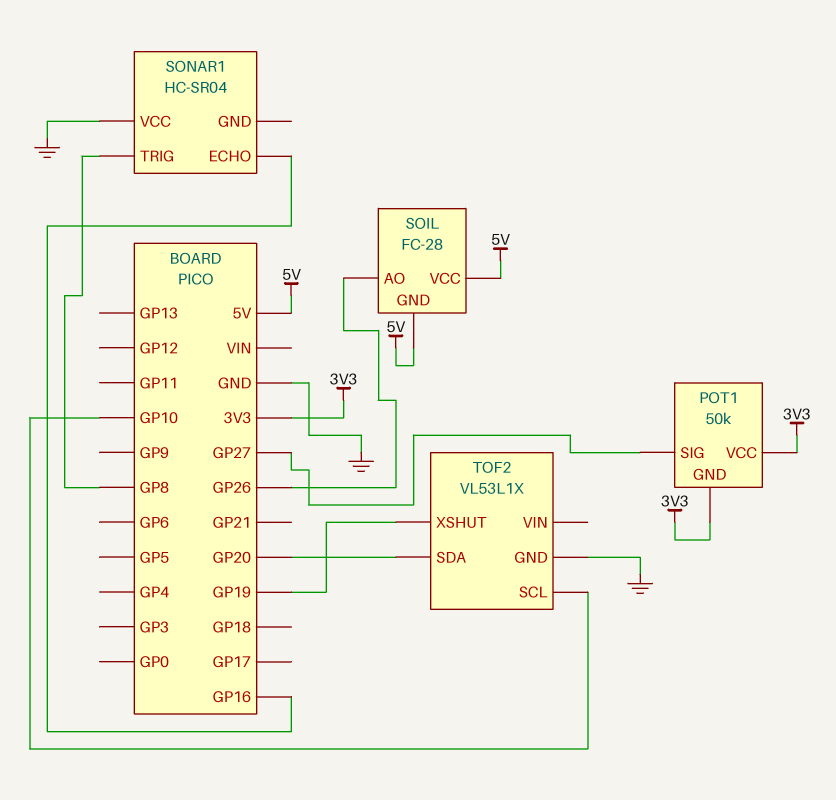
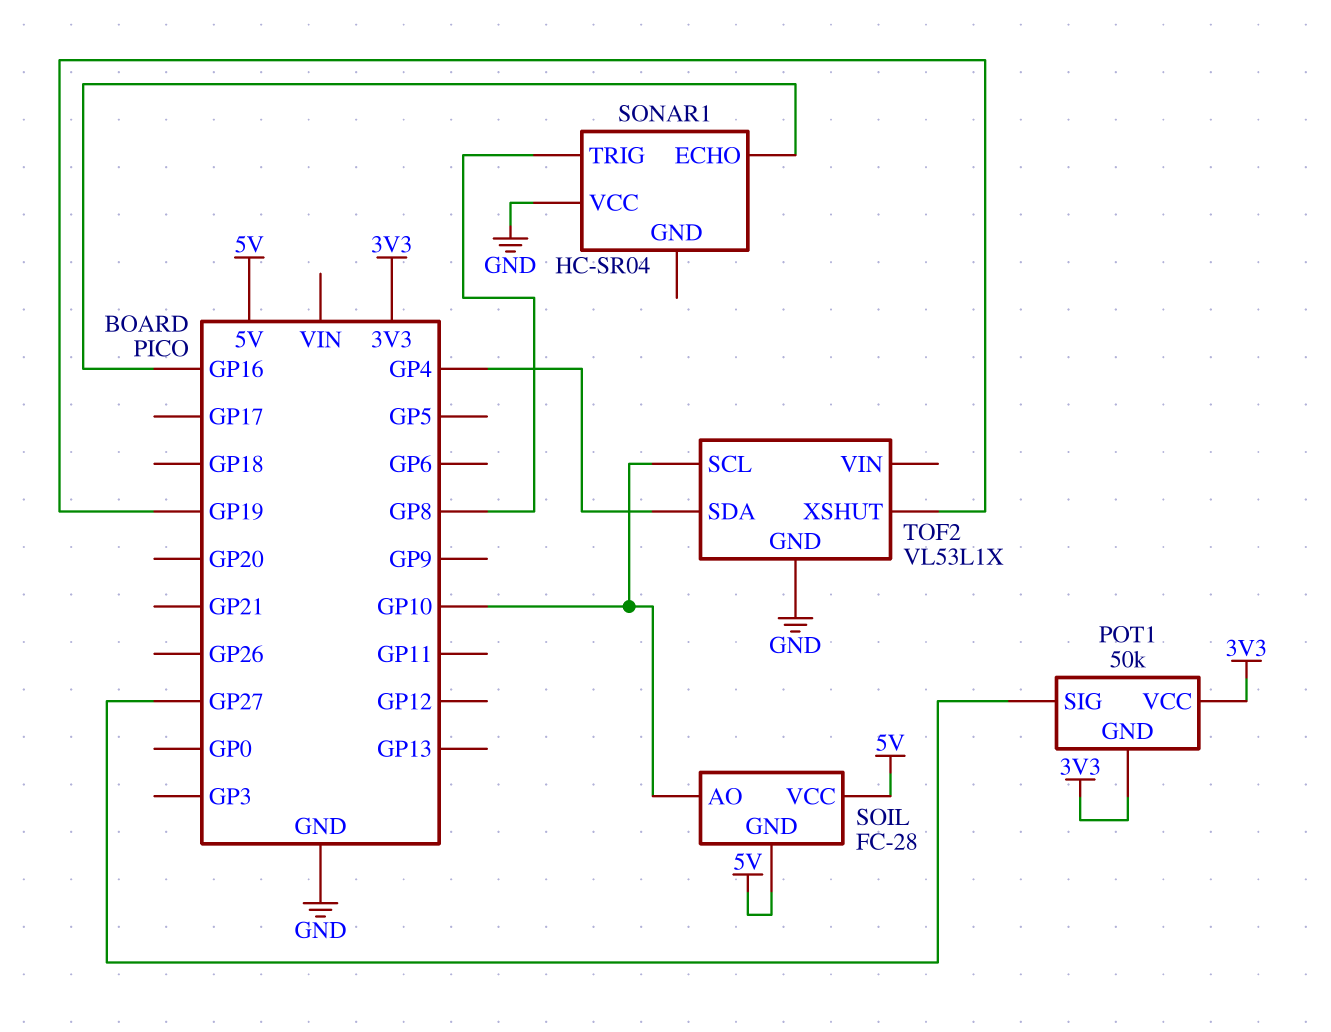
SOIL pin AO: GP26 -> GP10
TOF2 pin SDA: GP20 -> GP4

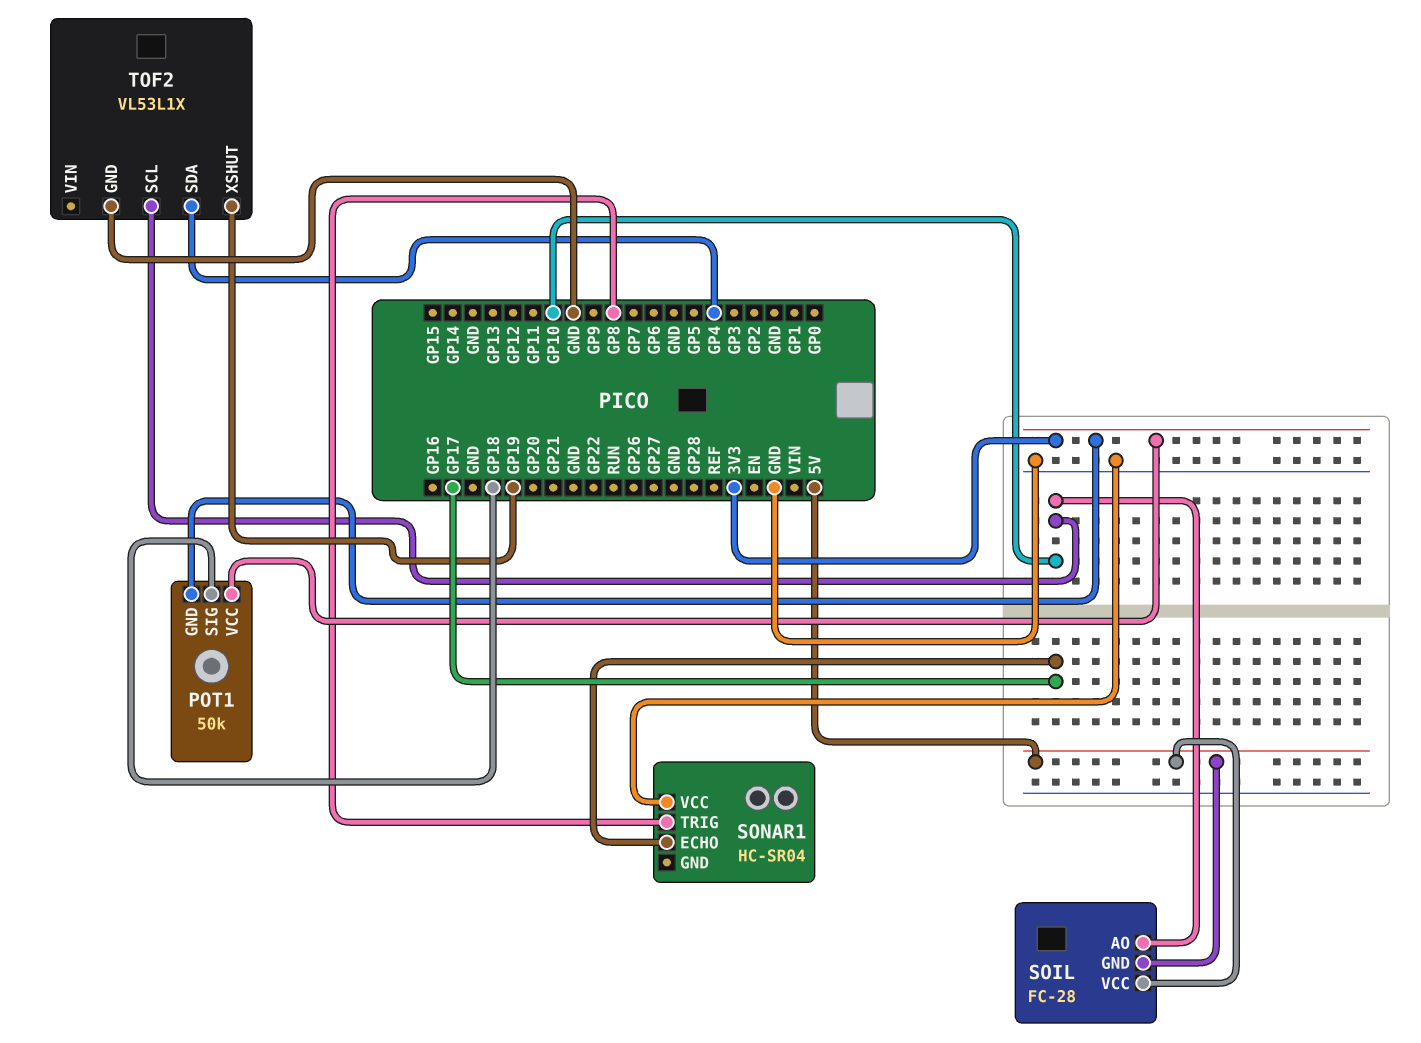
POT1 pin SIG: GP27 -> GP18
SONAR1 pin ECHO: GP16 -> GP17

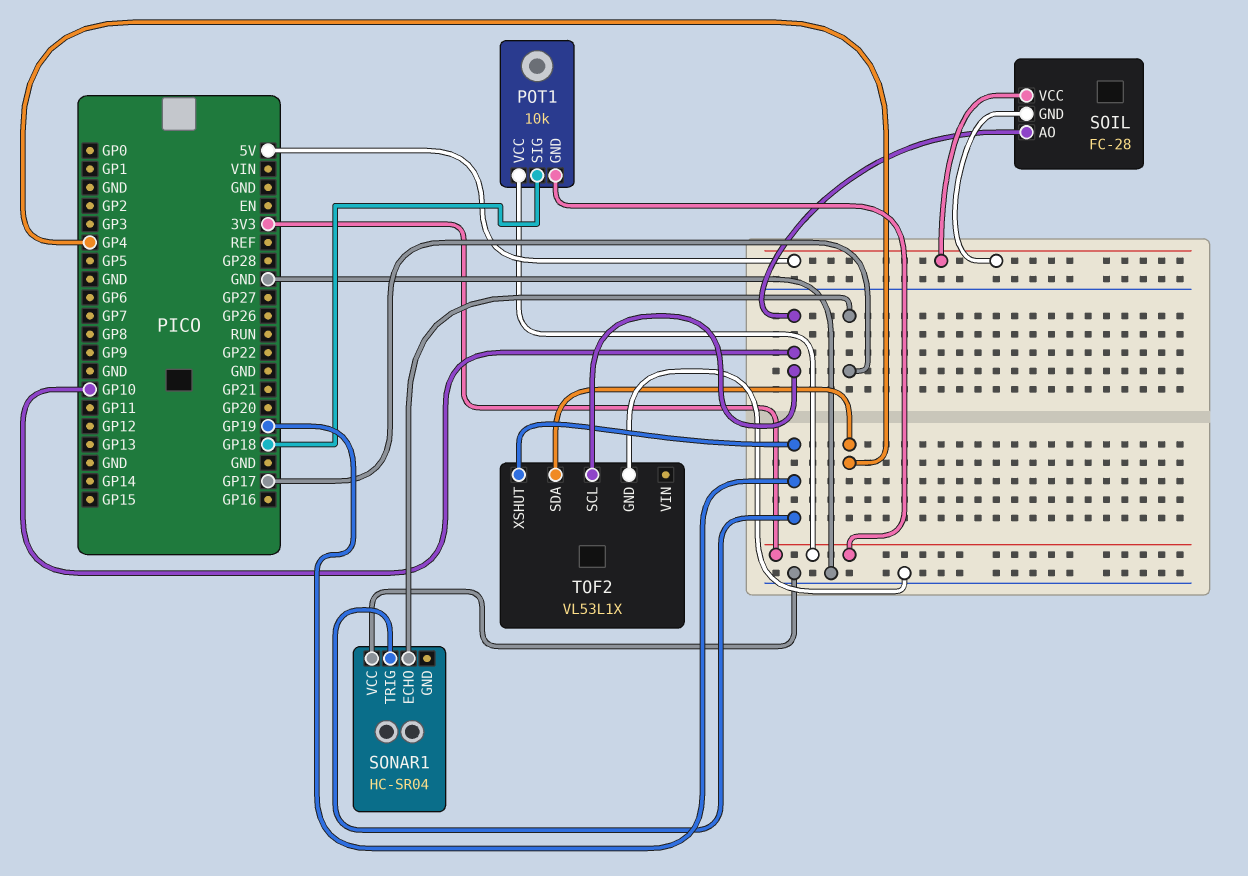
POT1: 50k -> 10k
SONAR1 pin TRIG: GP8 -> GP19

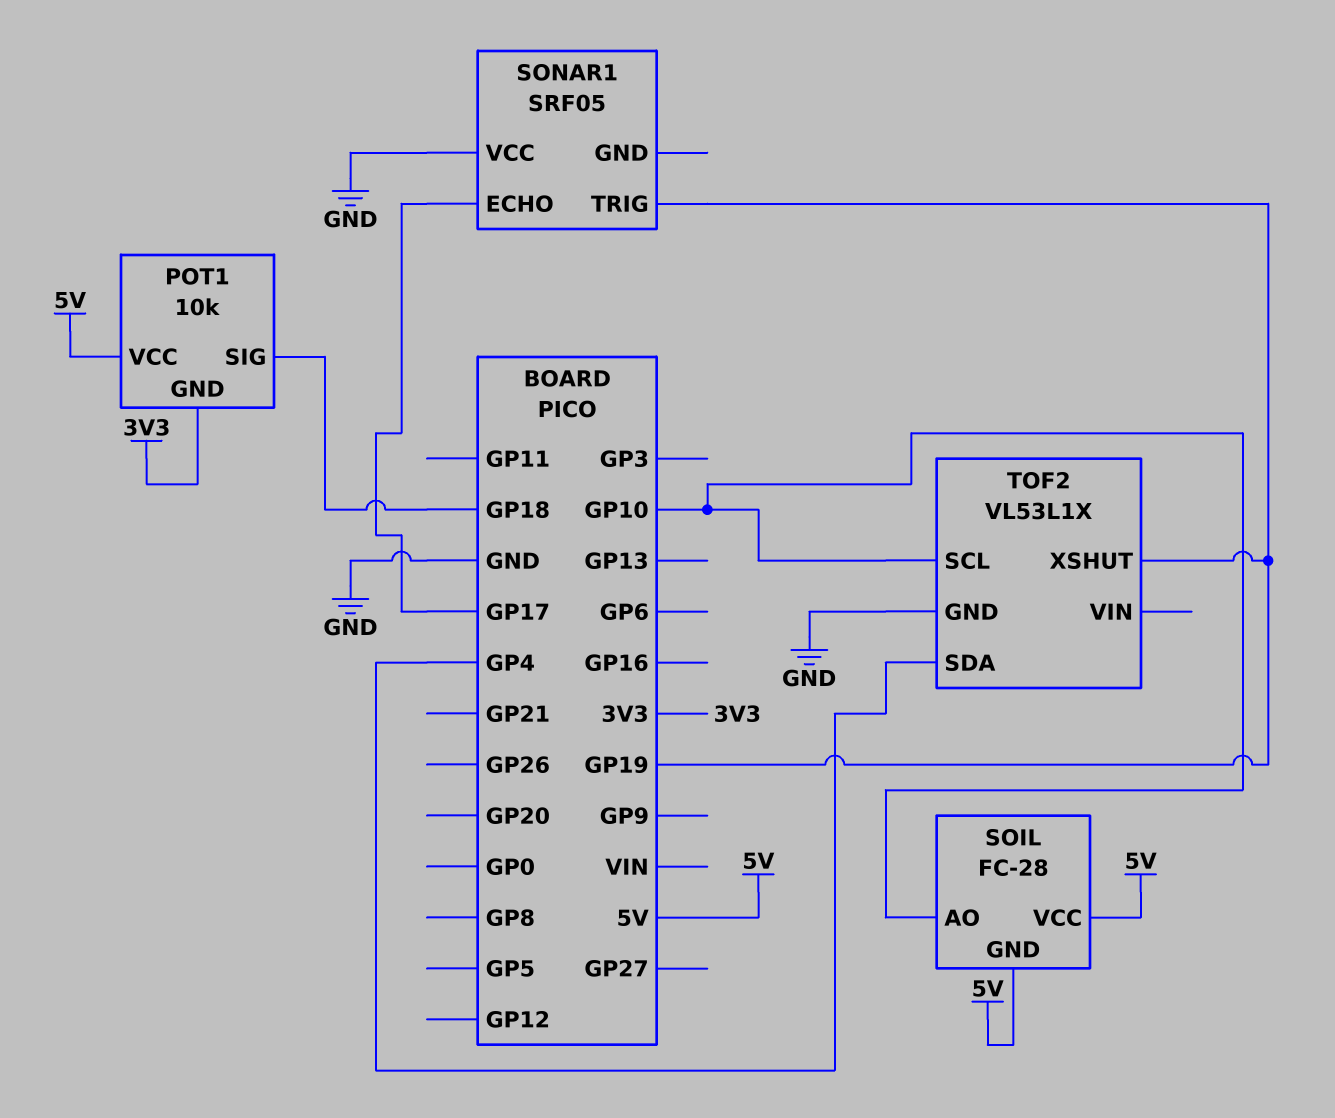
POT1 pin VCC: 3V3 -> 5V
SONAR1: HC-SR04 -> SRF05

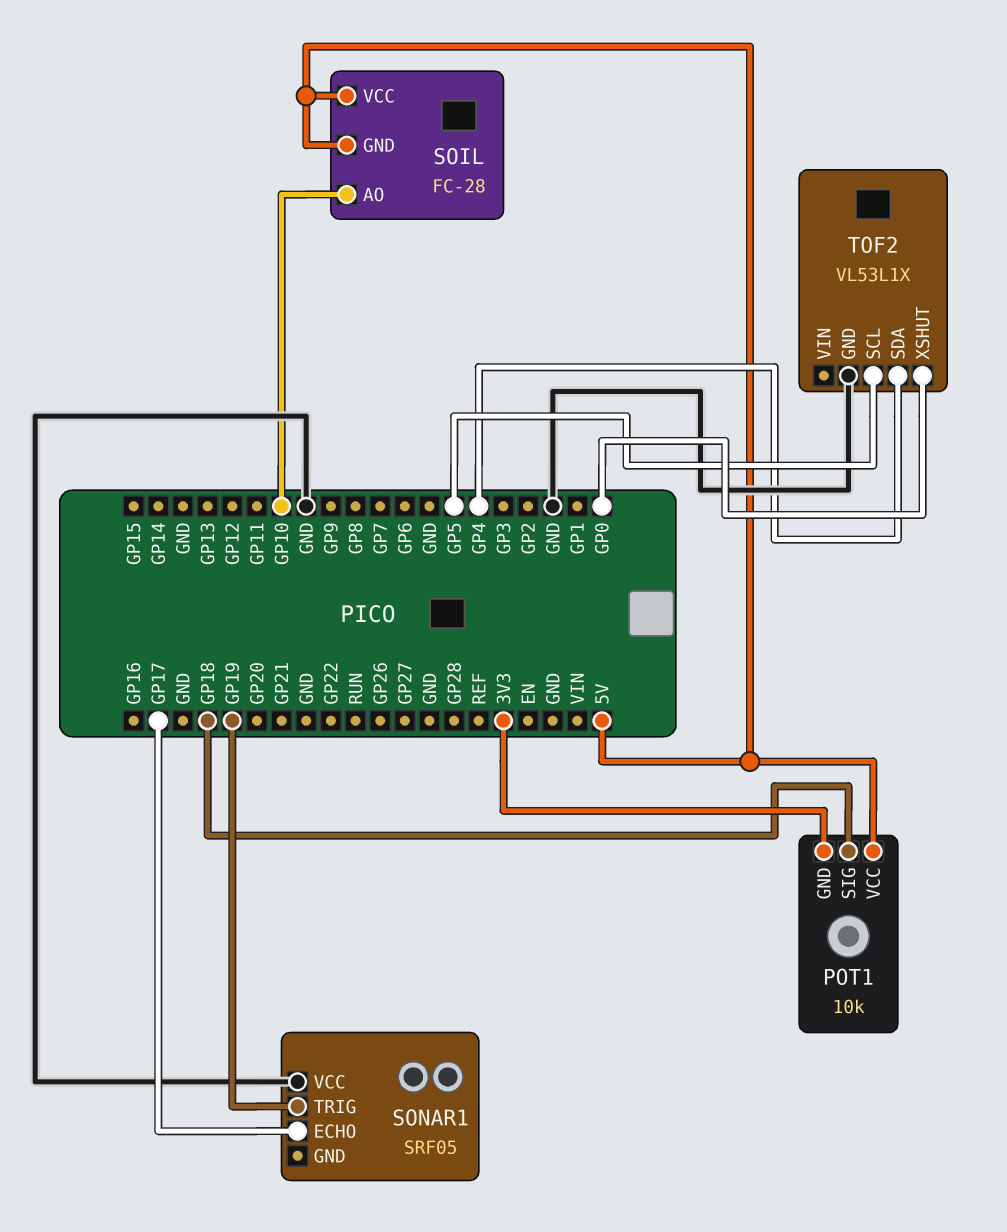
TOF2 pin SCL: GP10 -> GP5
TOF2 pin XSHUT: GP19 -> GP0

